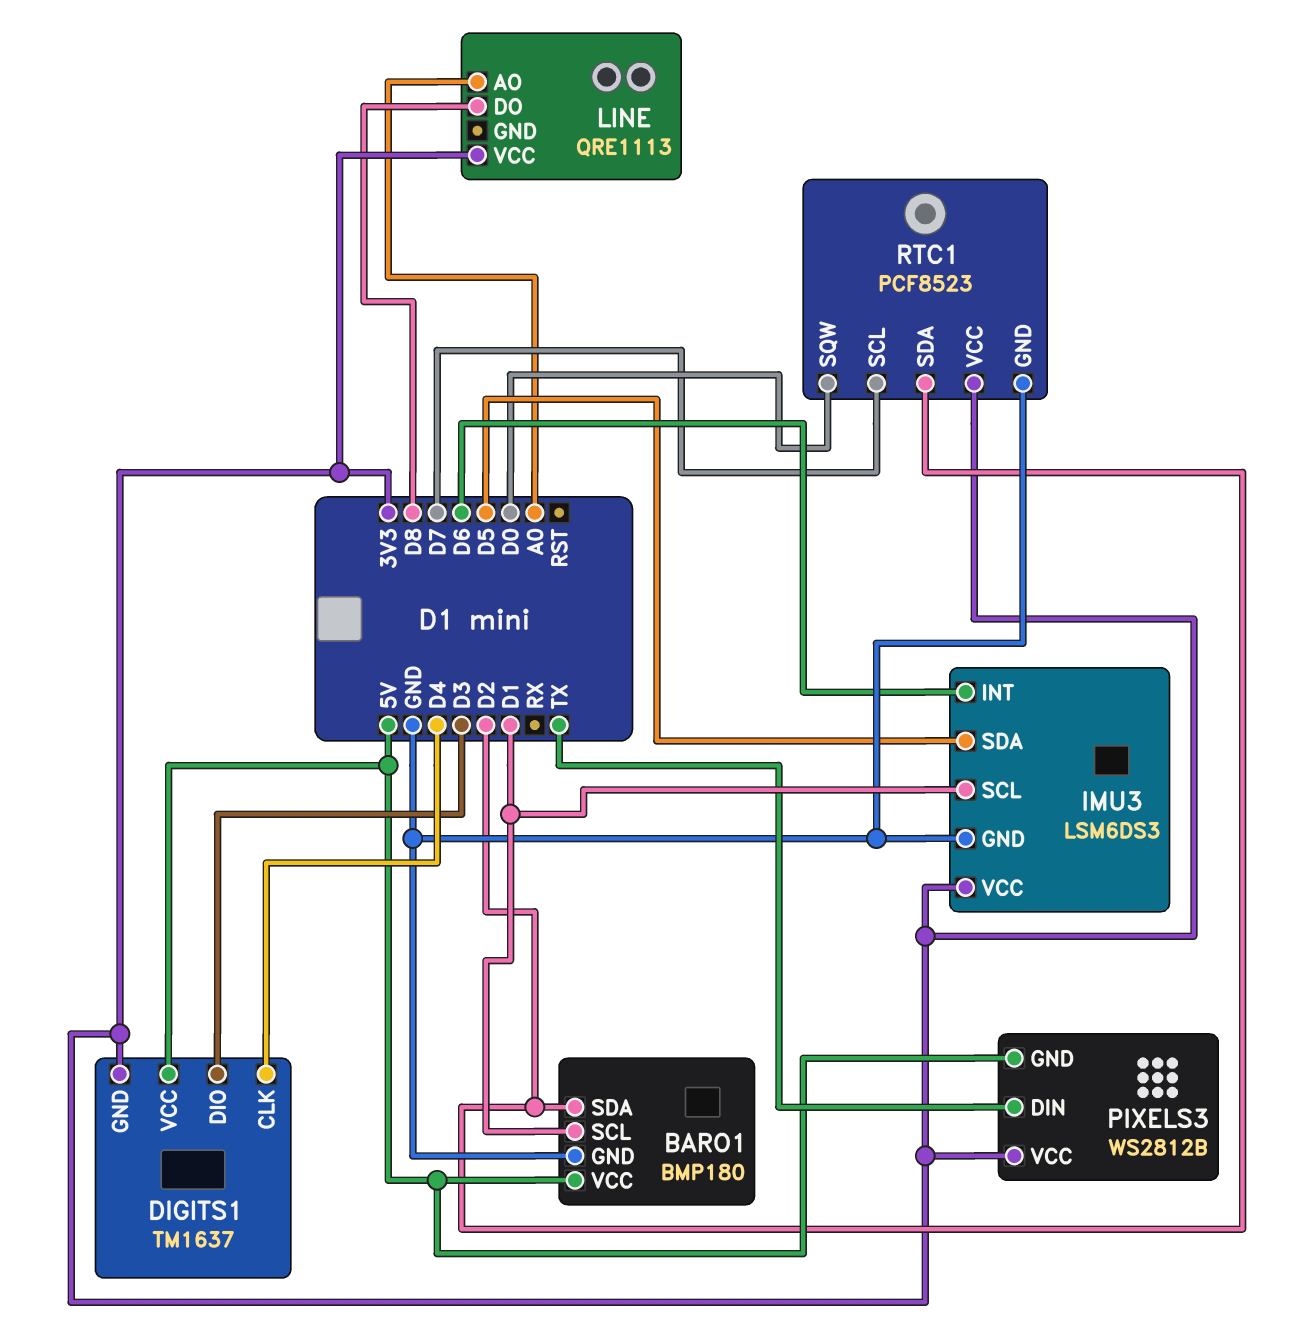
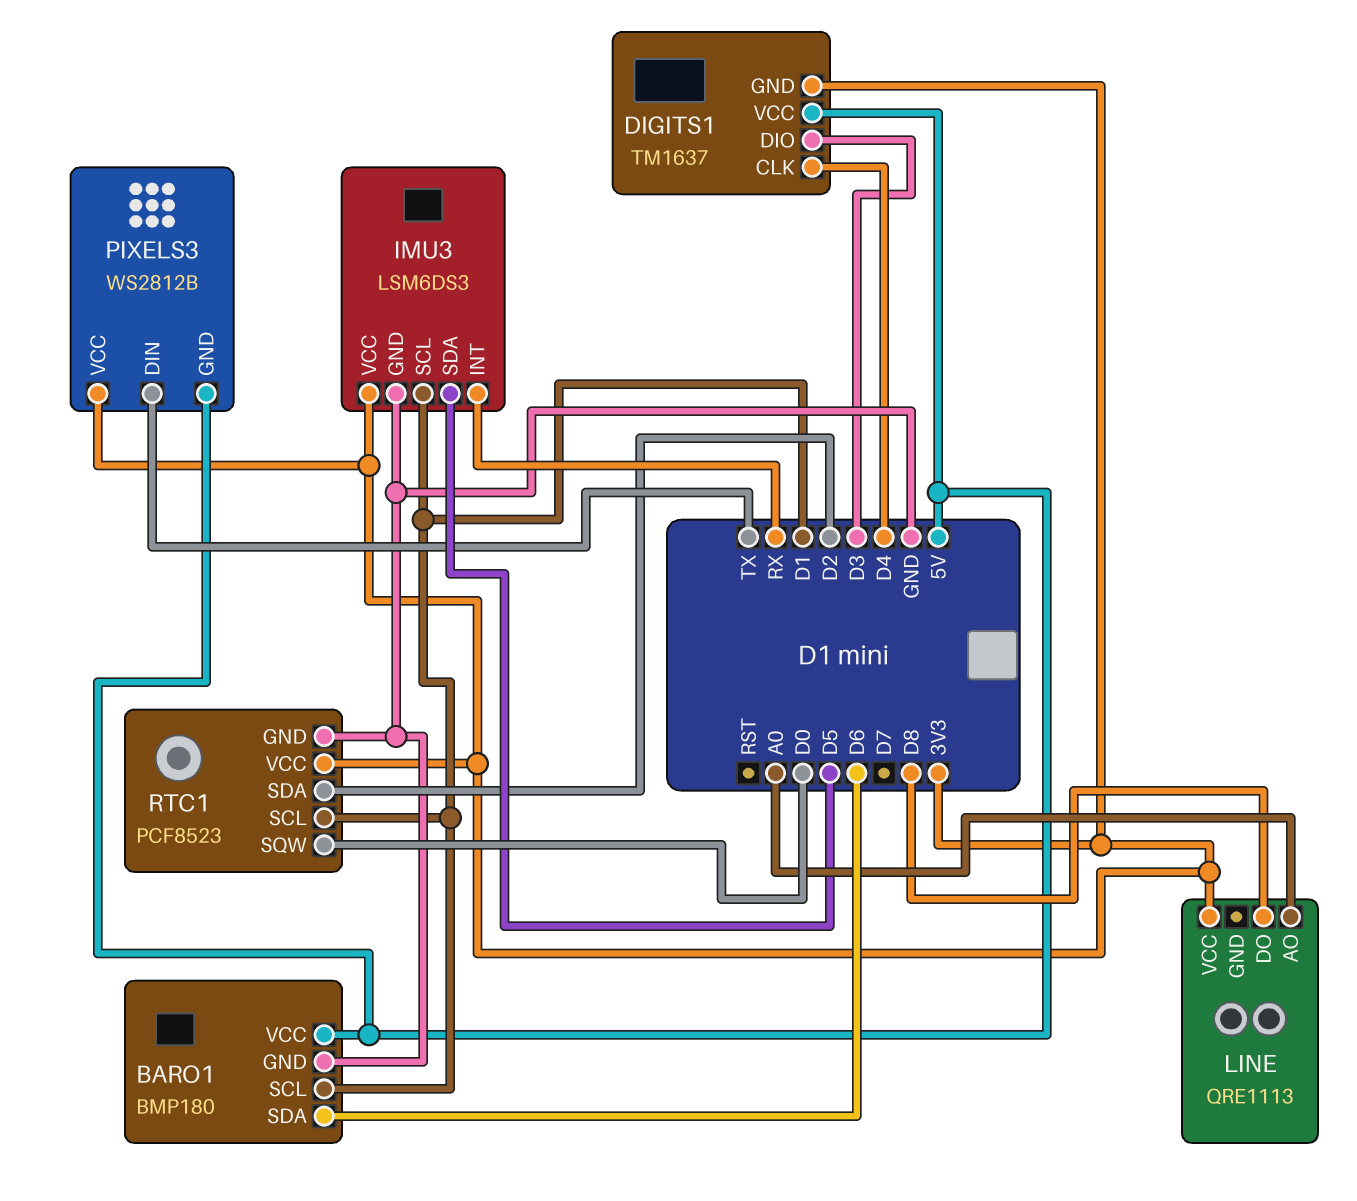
BARO1 pin SDA: D2 -> D6
IMU3 pin INT: D6 -> RX
RTC1 pin SCL: D7 -> D1

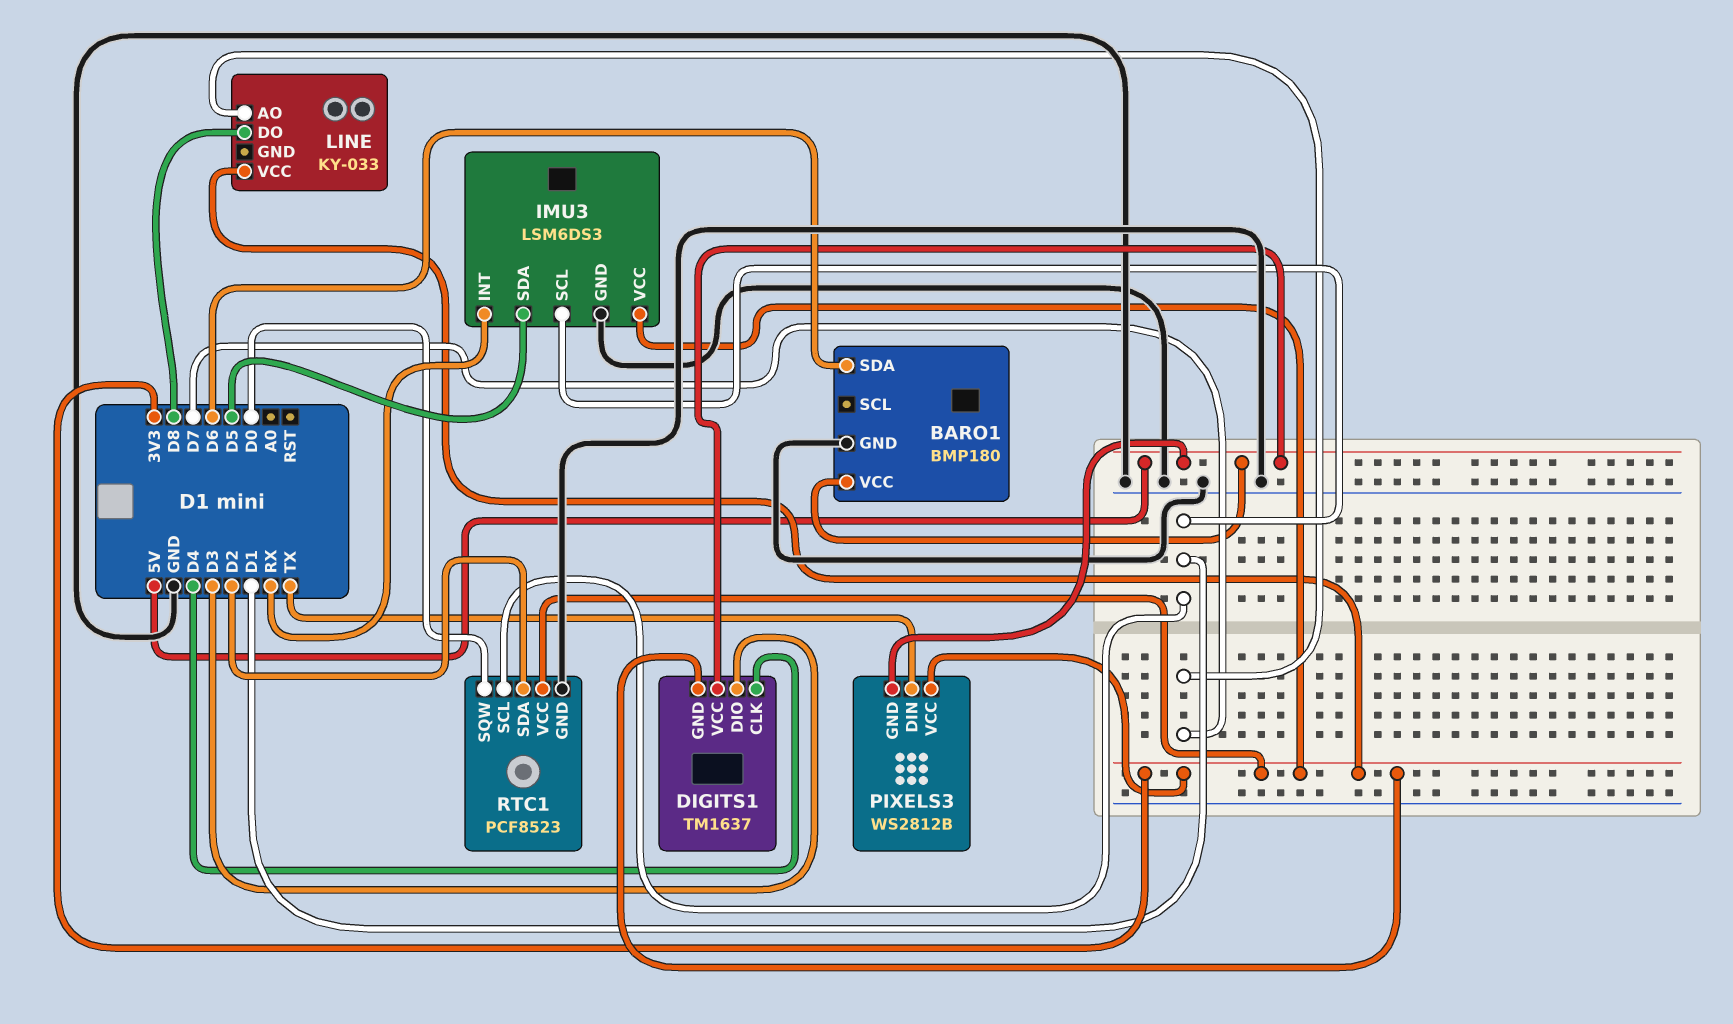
BARO1 pin SCL: D1 -> none
LINE: QRE1113 -> KY-033
LINE pin AO: A0 -> D7

